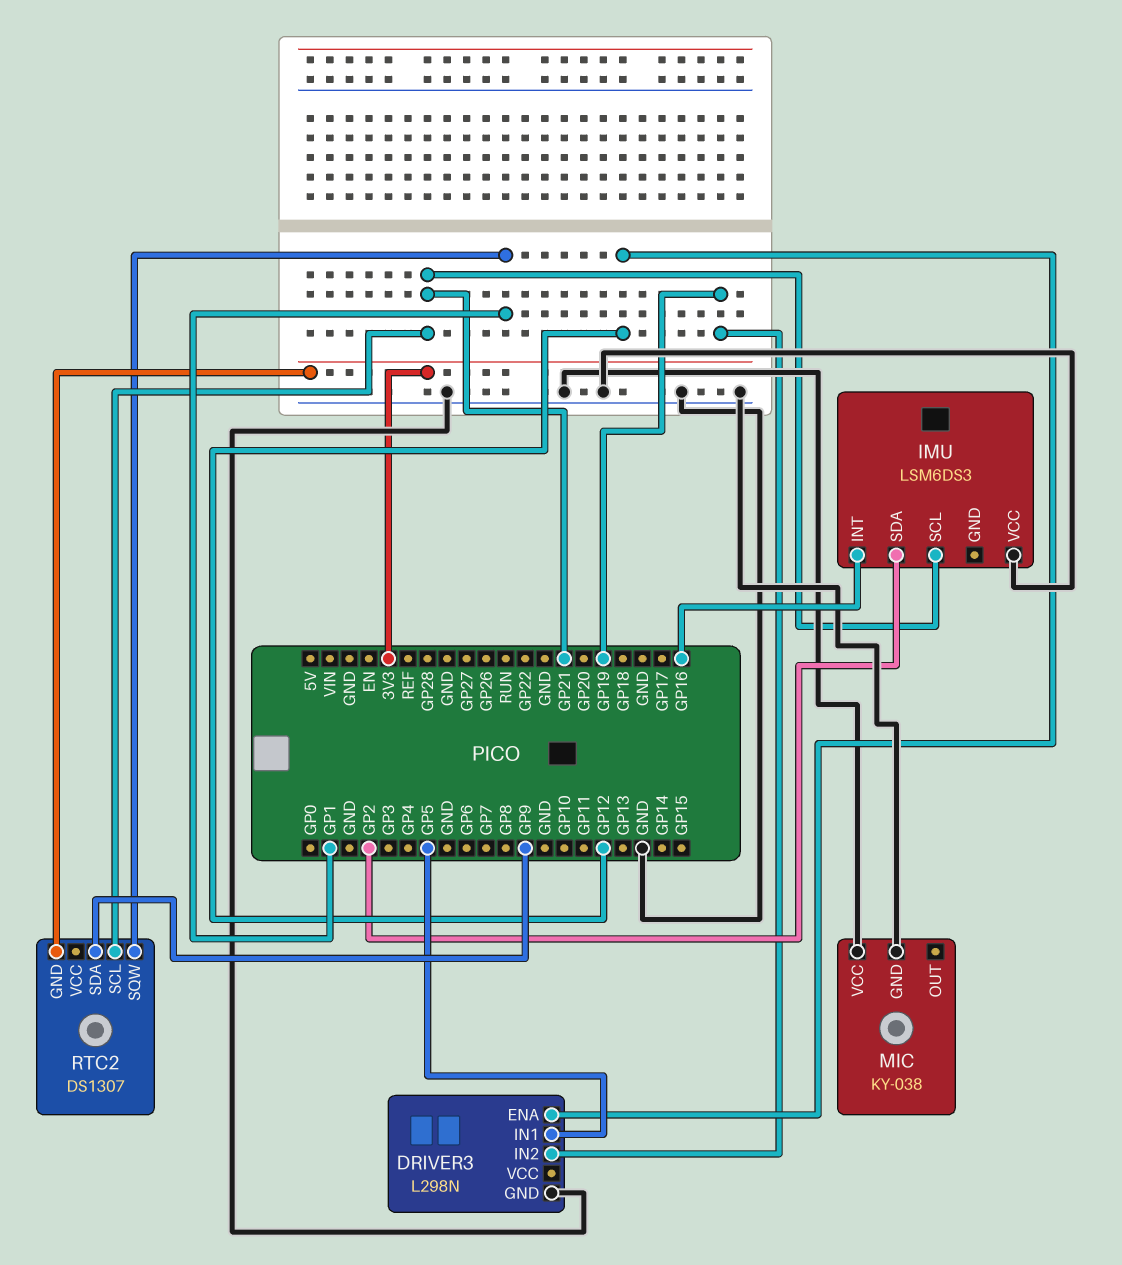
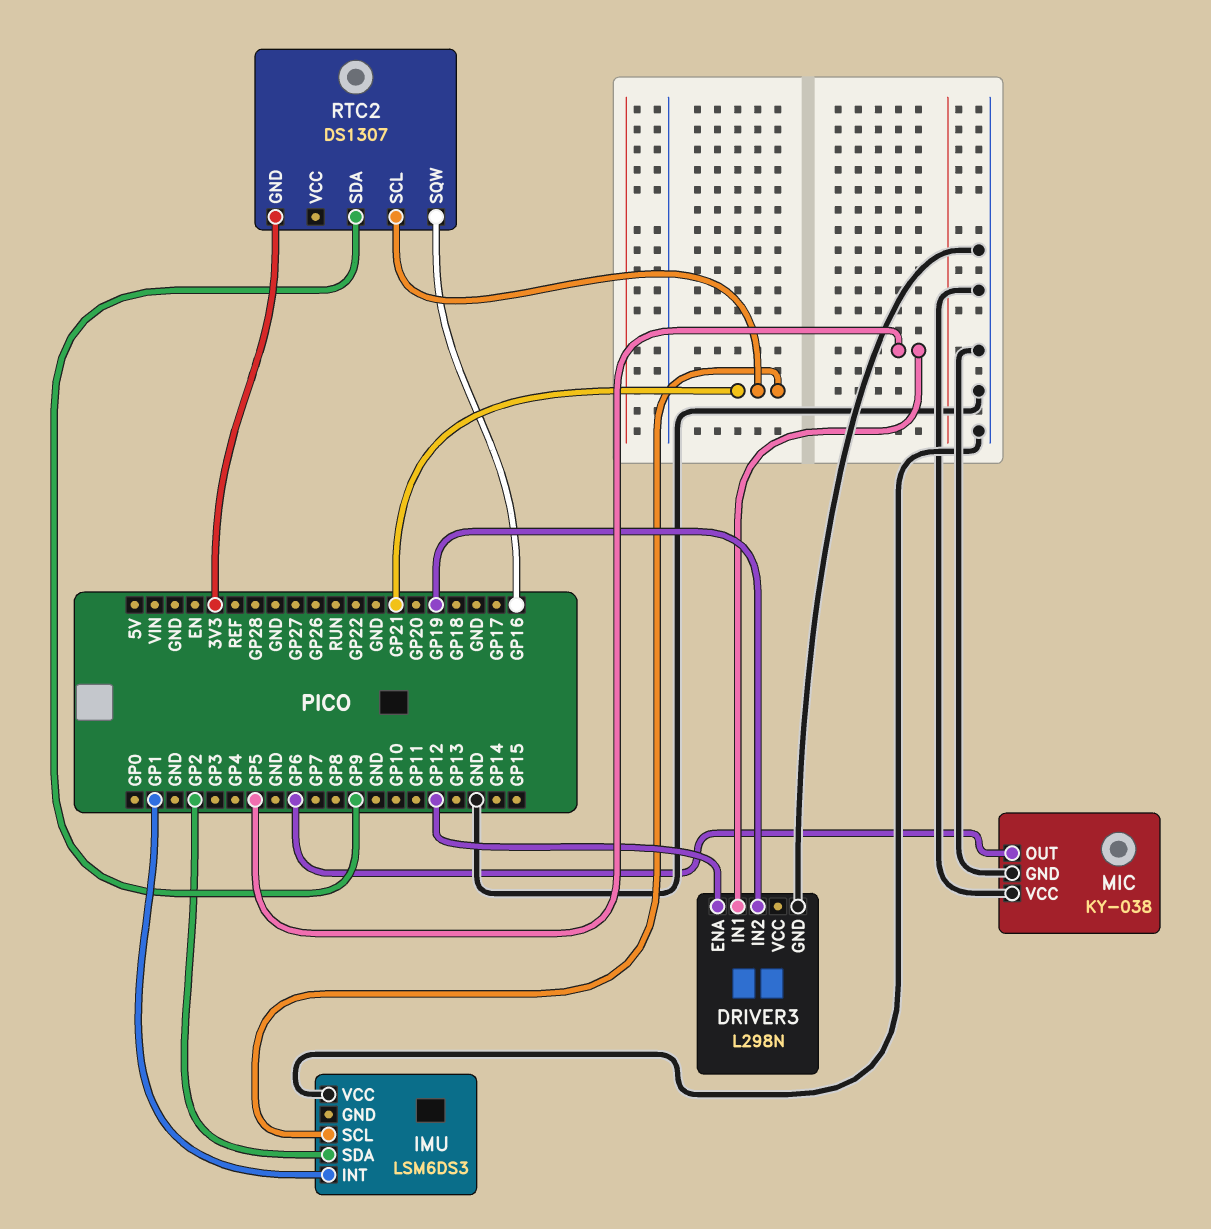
IMU pin INT: GP16 -> GP1
MIC pin OUT: none -> GP6
RTC2 pin SQW: GP1 -> GP16

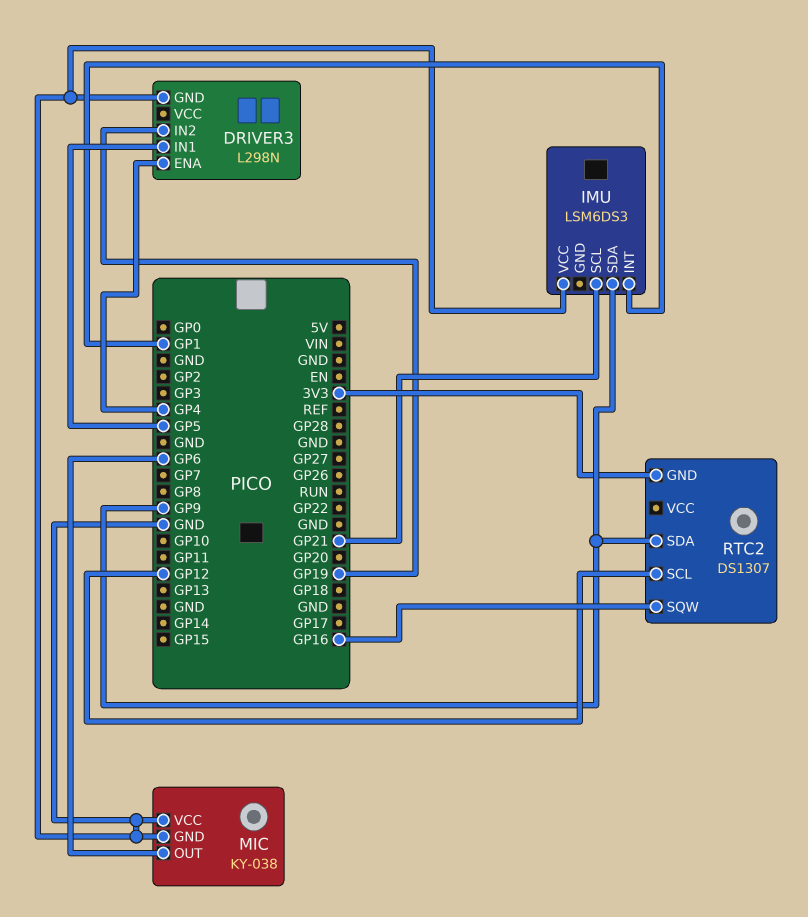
DRIVER3 pin ENA: GP12 -> GP4
IMU pin SDA: GP2 -> GP9
RTC2 pin SCL: GP21 -> GP12

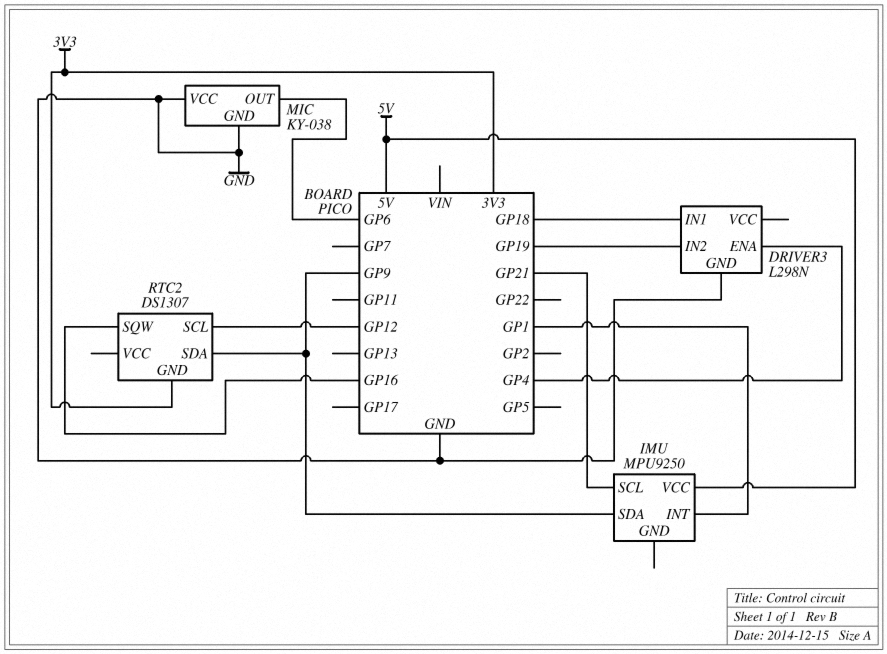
DRIVER3 pin IN1: GP5 -> GP18
IMU: LSM6DS3 -> MPU9250
IMU pin VCC: GND -> 5V

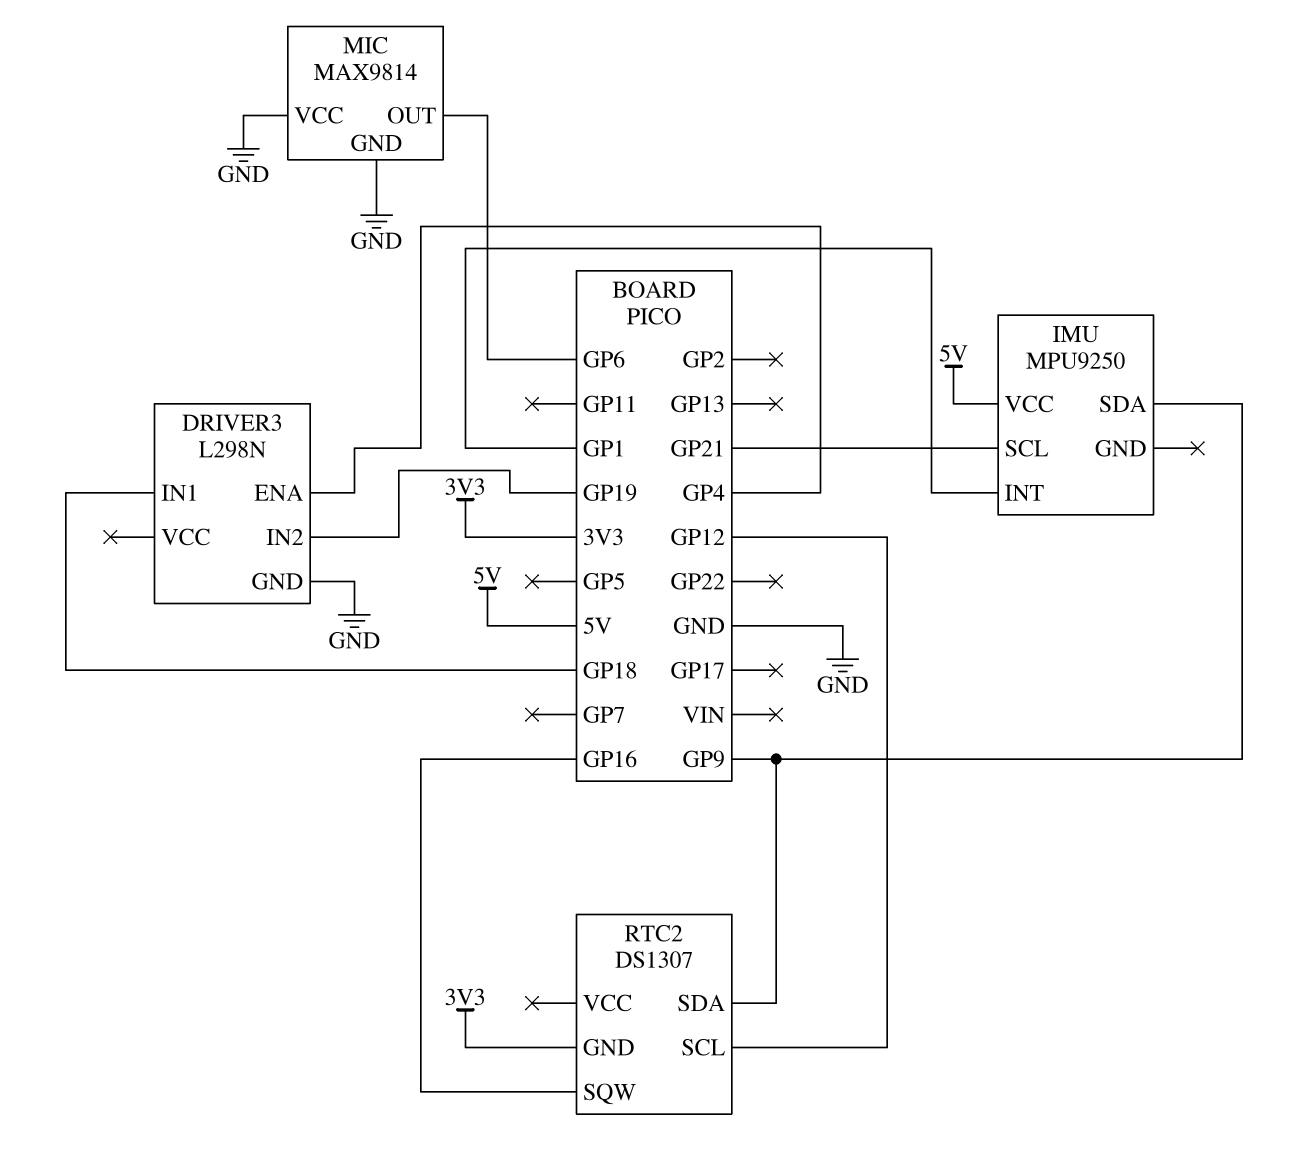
MIC: KY-038 -> MAX9814

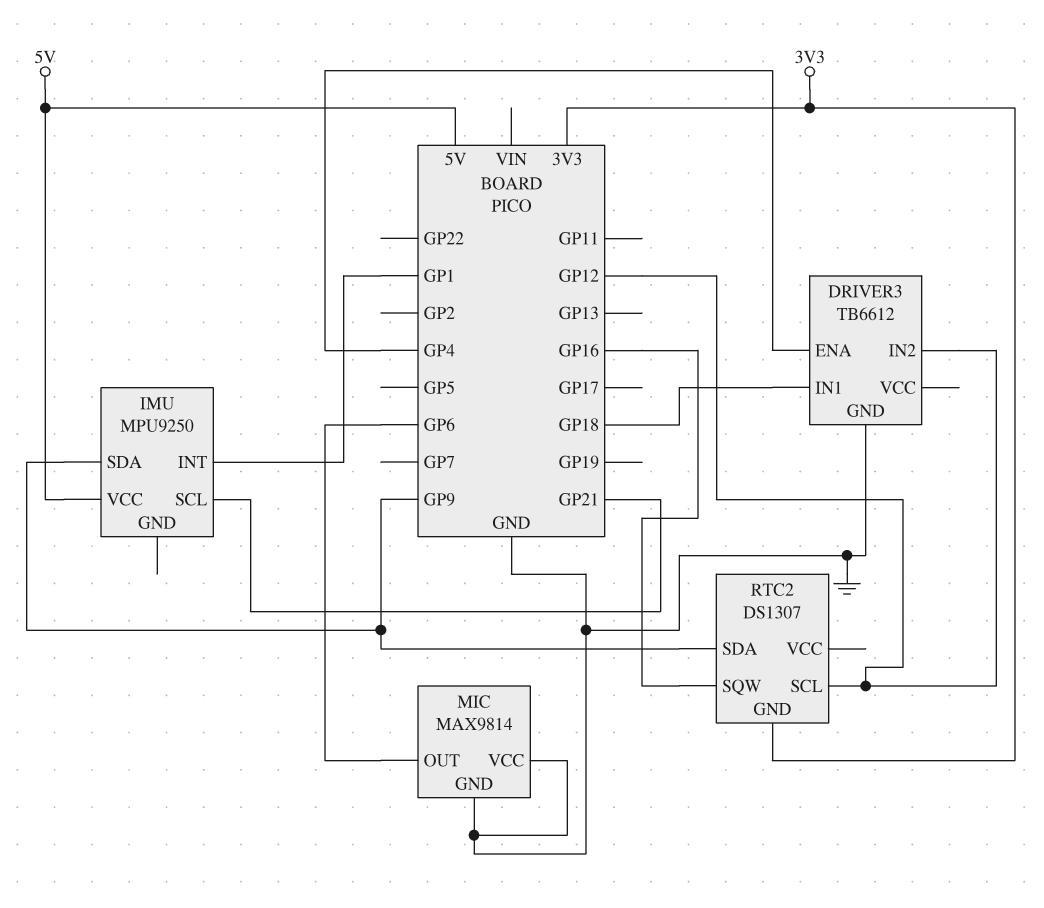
DRIVER3: L298N -> TB6612
DRIVER3 pin IN2: GP19 -> GP12

